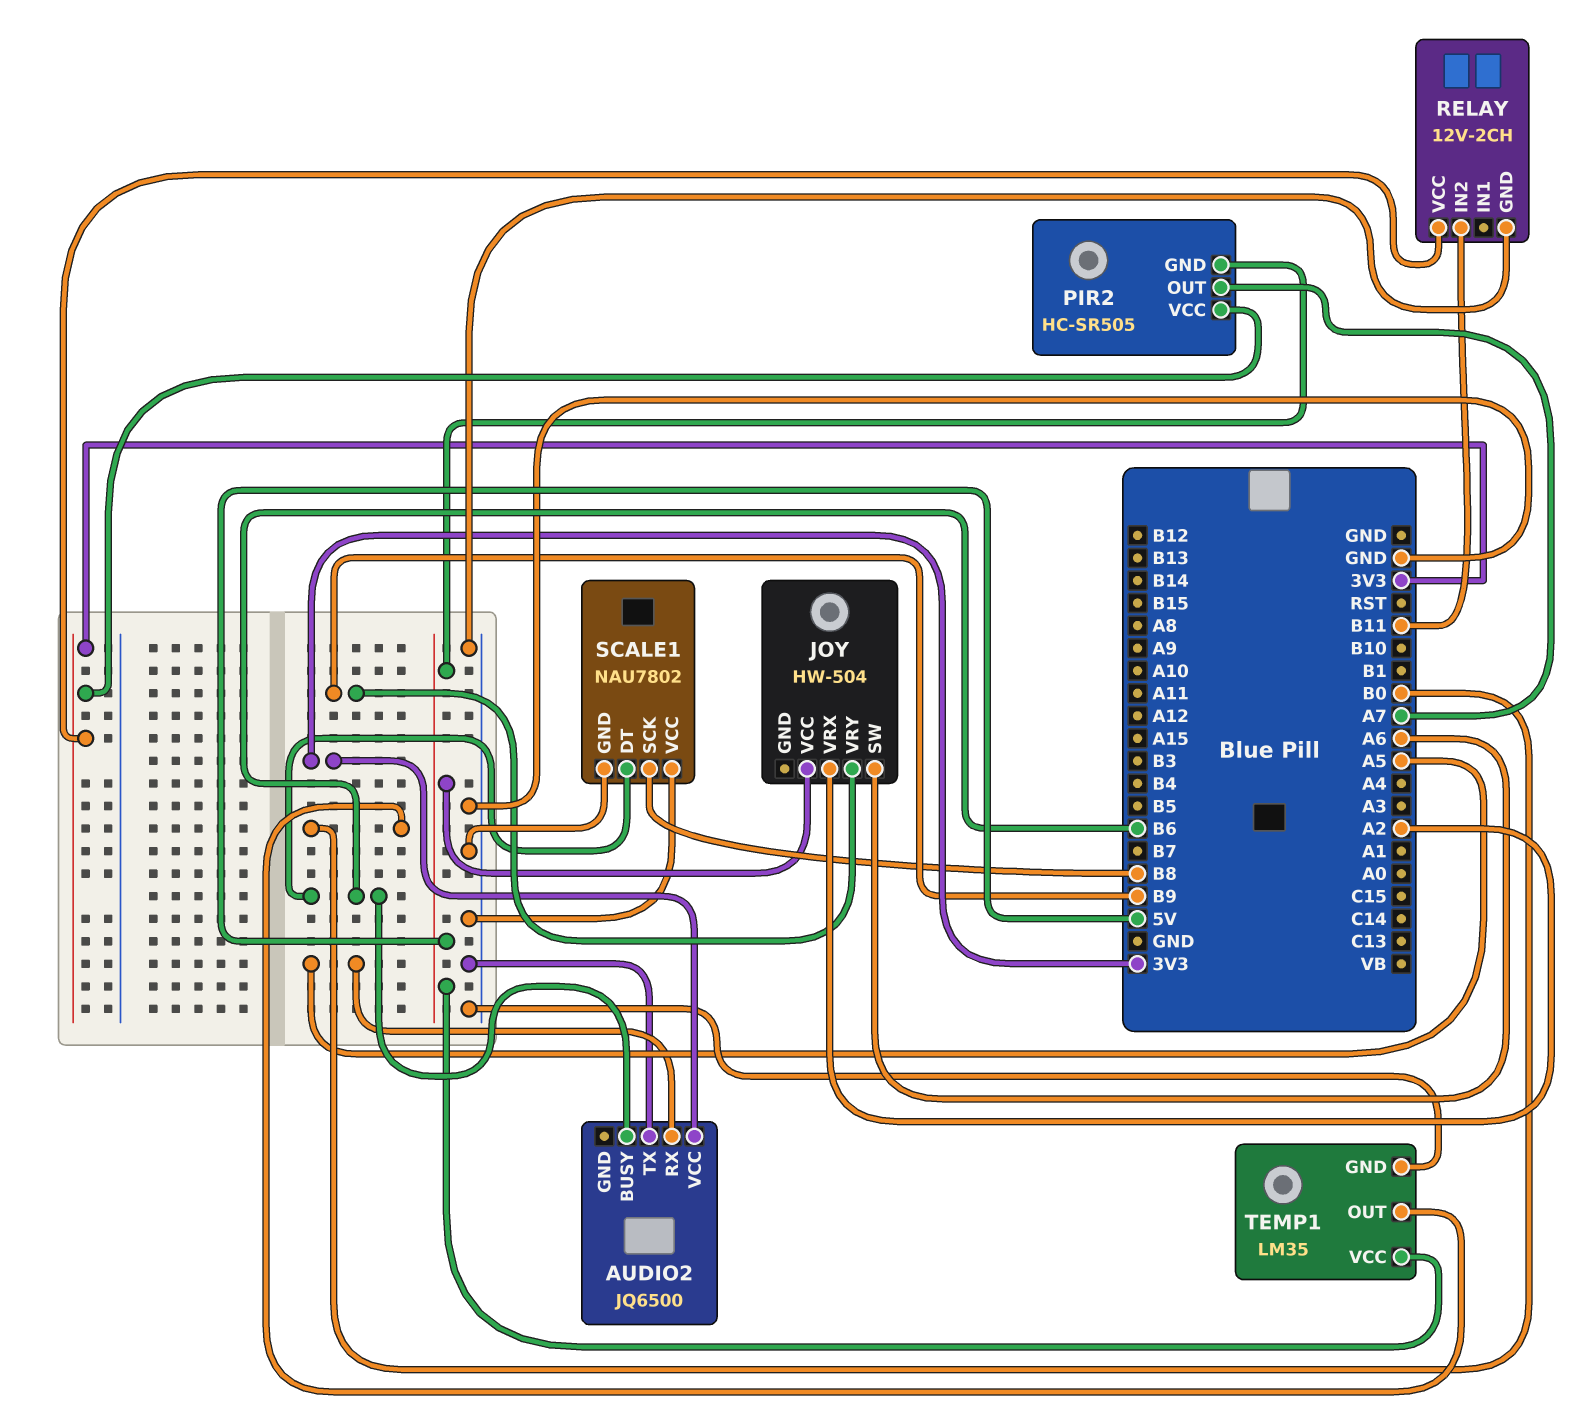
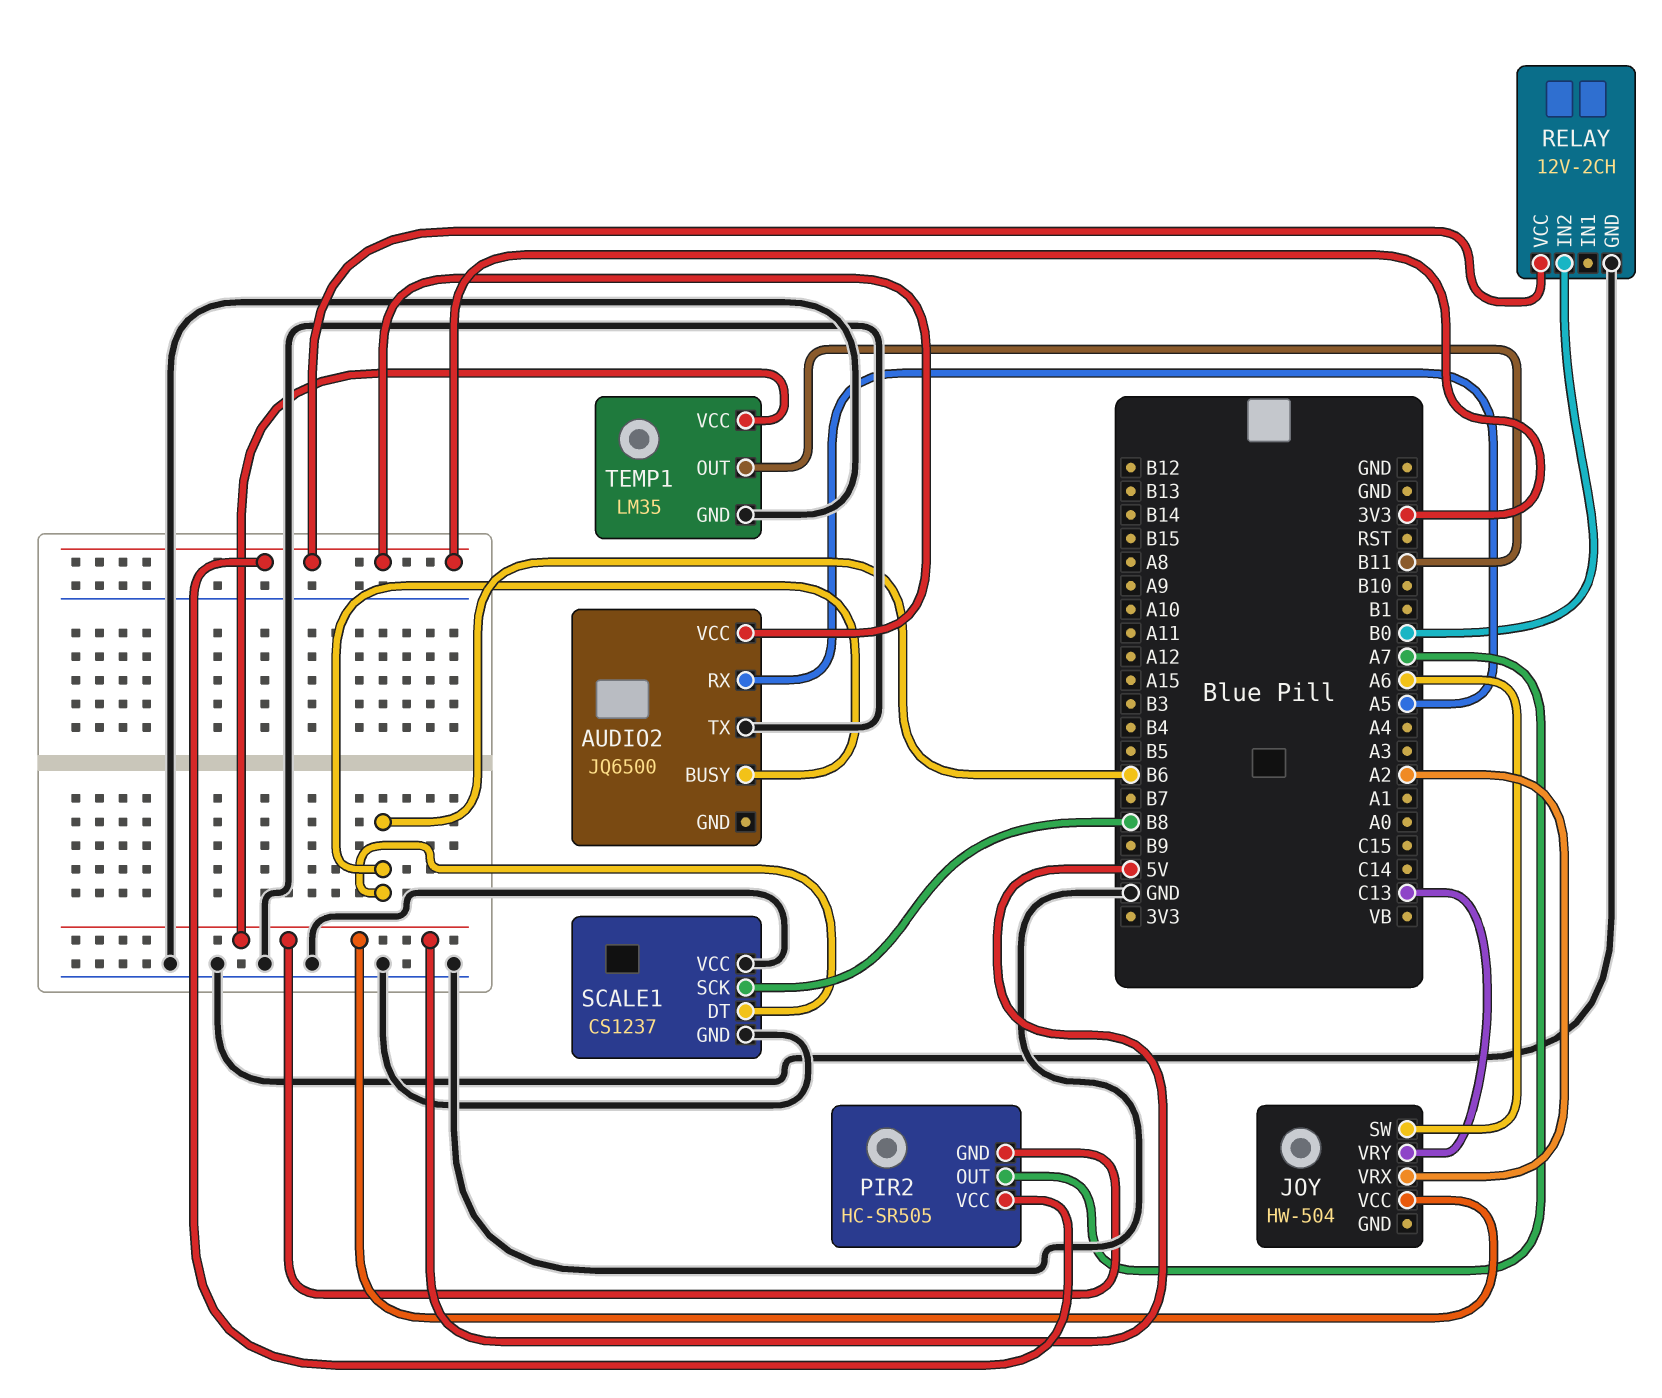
JOY pin VRY: B9 -> C13
RELAY pin IN2: B11 -> B0
SCALE1: NAU7802 -> CS1237
TEMP1 pin OUT: B0 -> B11

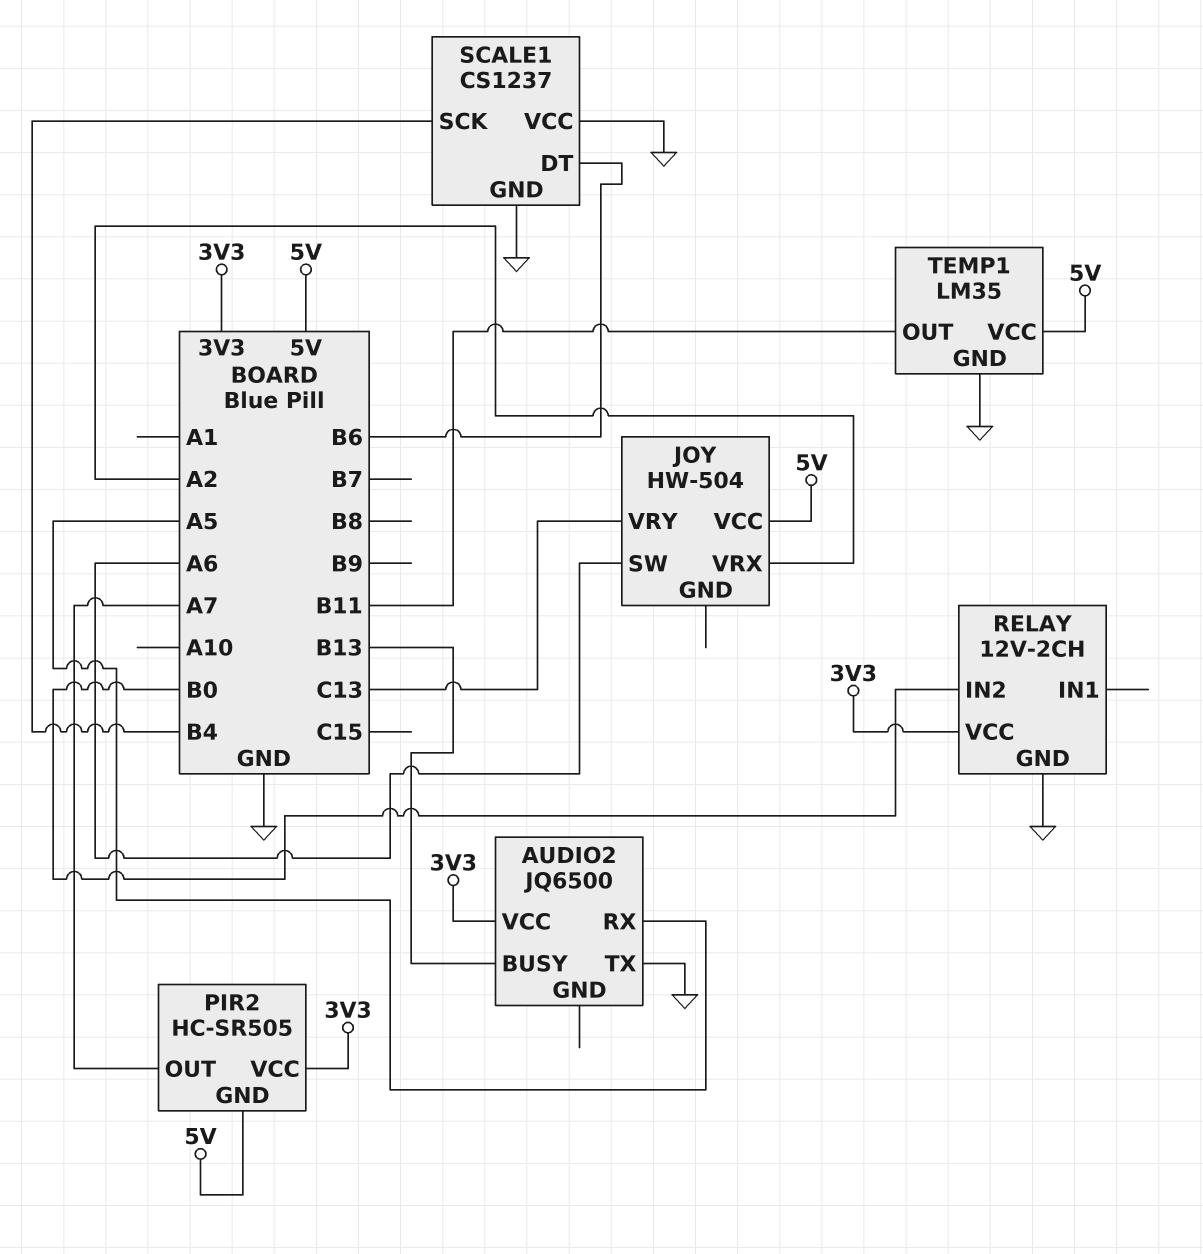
AUDIO2 pin BUSY: B6 -> B13
SCALE1 pin SCK: B8 -> B4

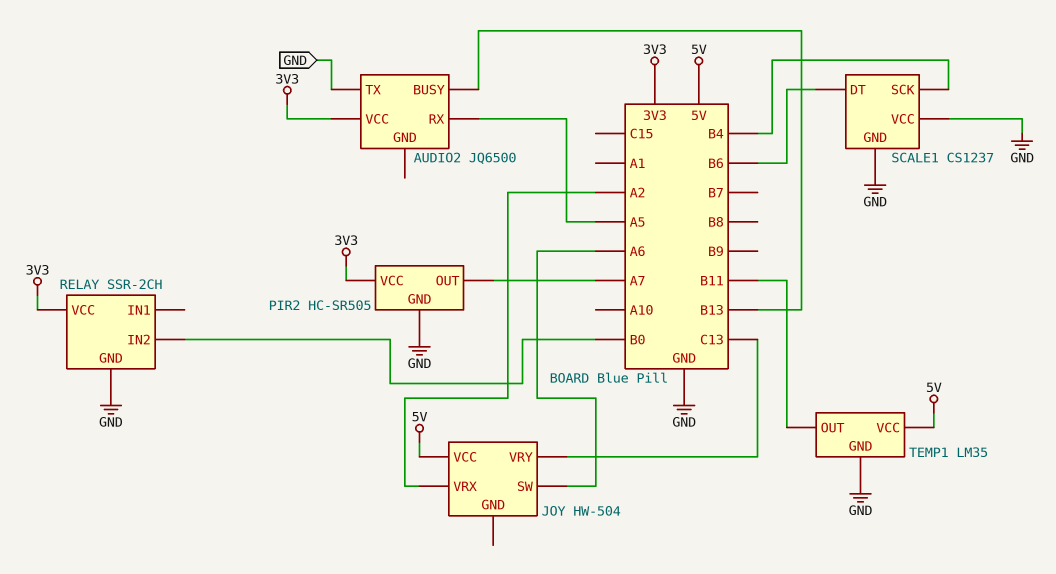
PIR2 pin GND: 5V -> GND
RELAY: 12V-2CH -> SSR-2CH

